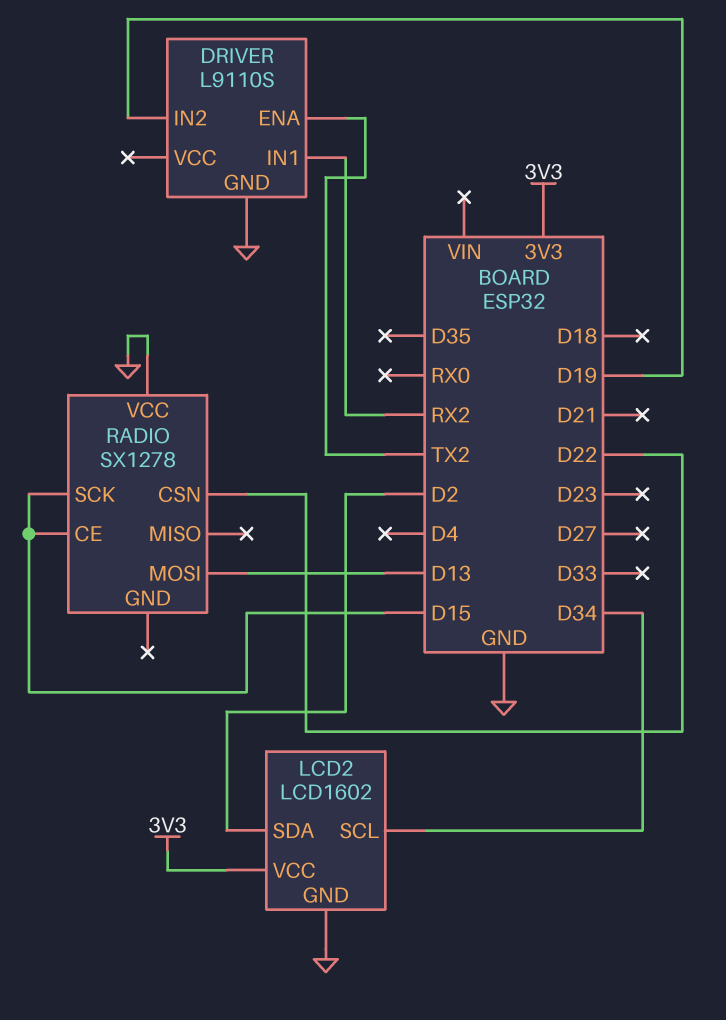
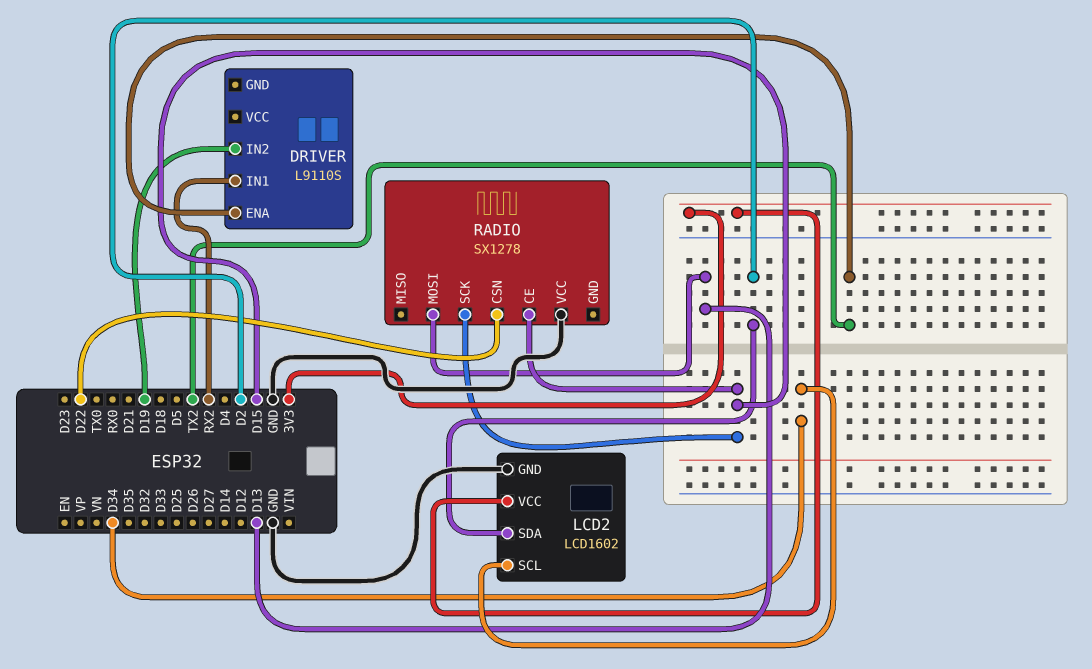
DRIVER pin GND: GND -> none

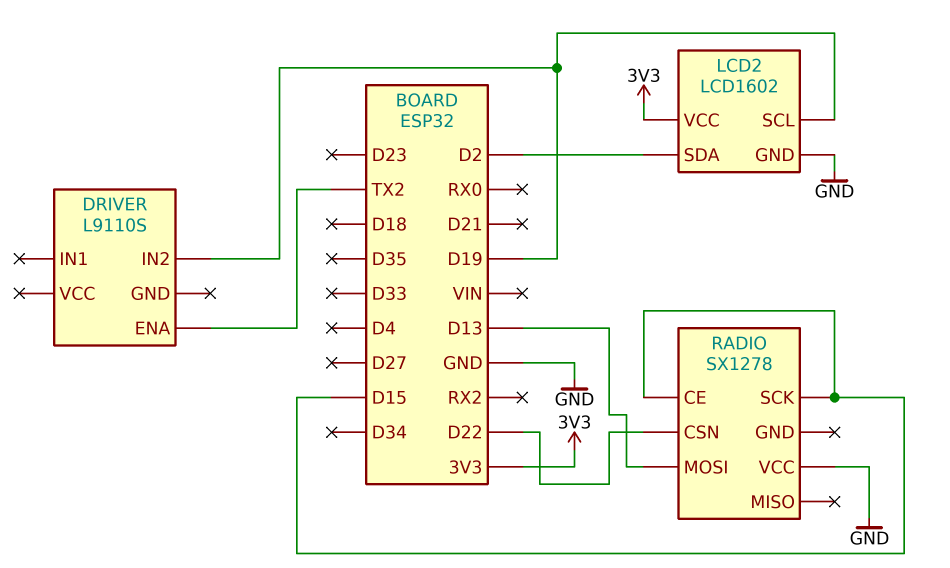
DRIVER pin IN1: RX2 -> none
LCD2 pin SCL: D34 -> D19

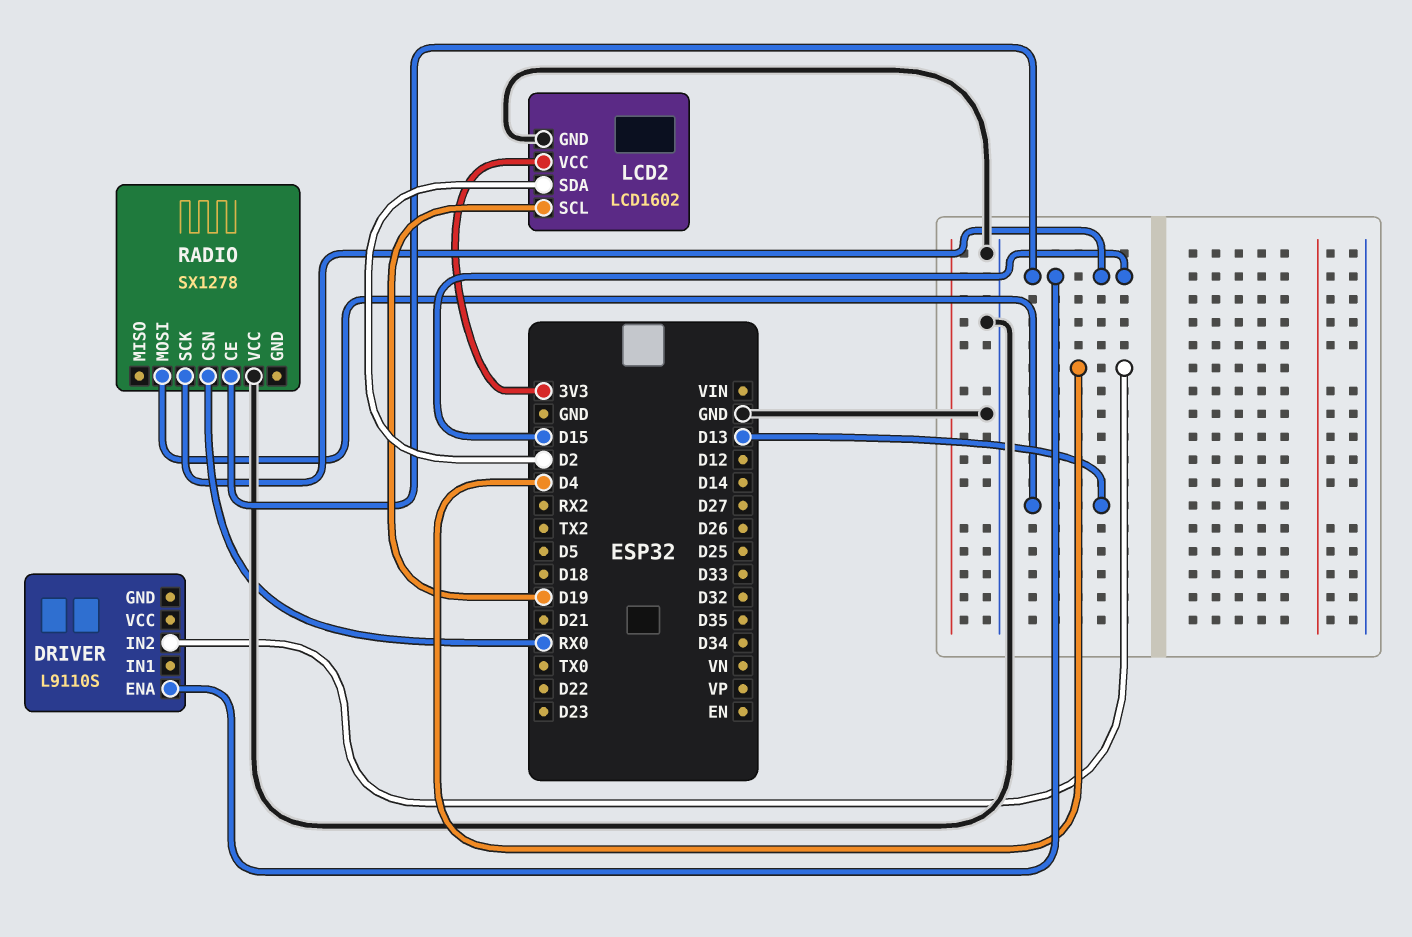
DRIVER pin ENA: TX2 -> D15
DRIVER pin IN2: D19 -> D4
RADIO pin CSN: D22 -> RX0

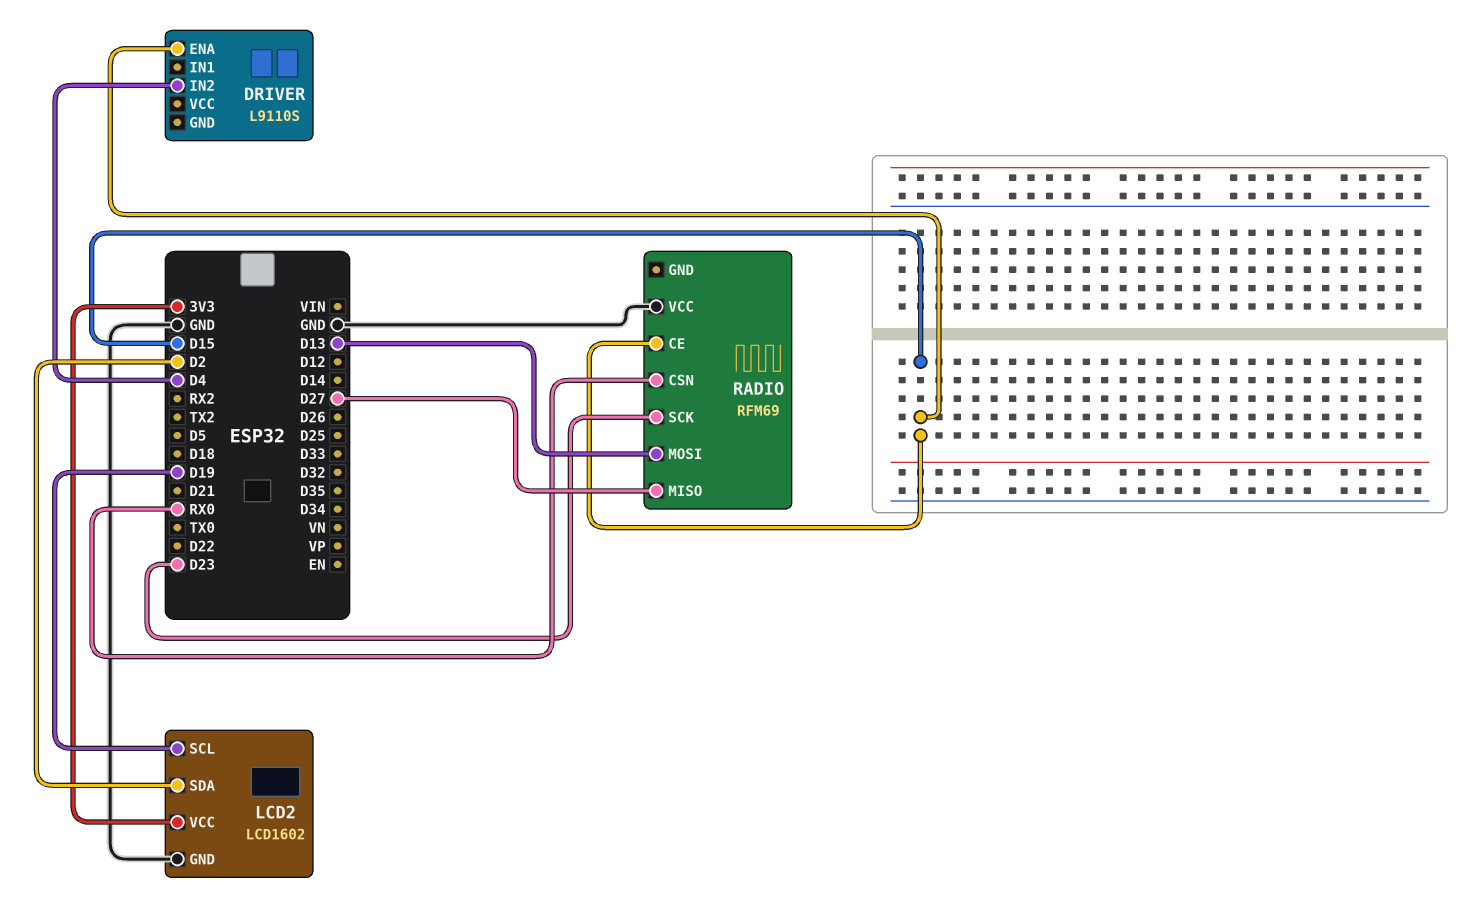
RADIO: SX1278 -> RFM69
RADIO pin MISO: none -> D27
RADIO pin SCK: D15 -> D23

